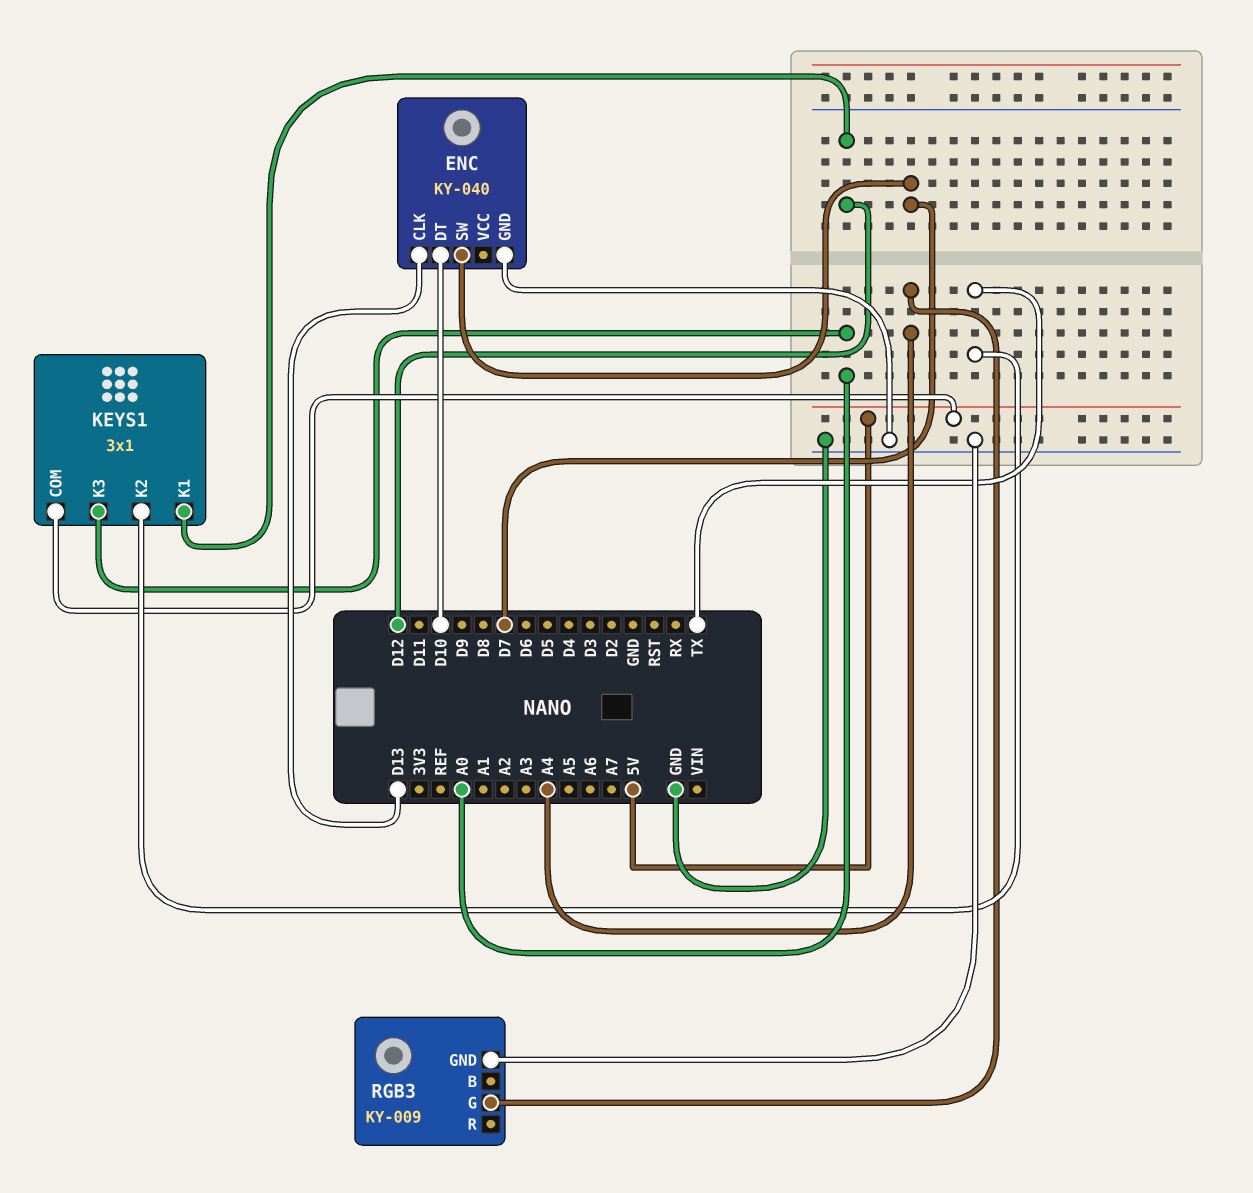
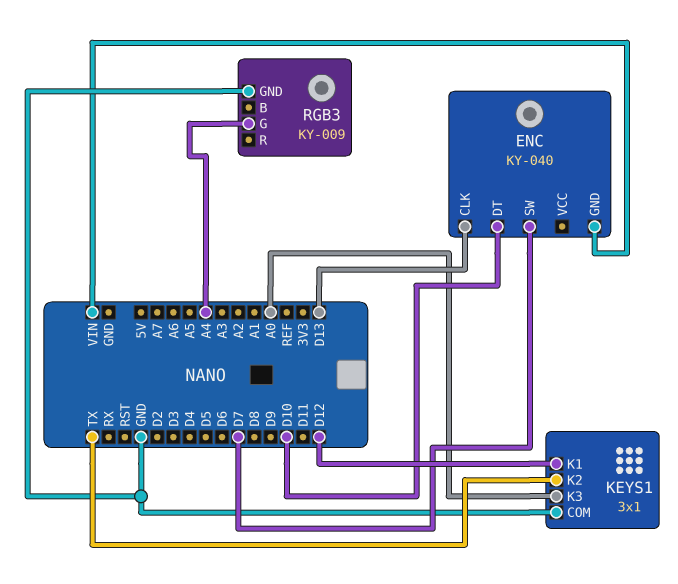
ENC pin GND: GND -> VIN
KEYS1 pin COM: 5V -> GND

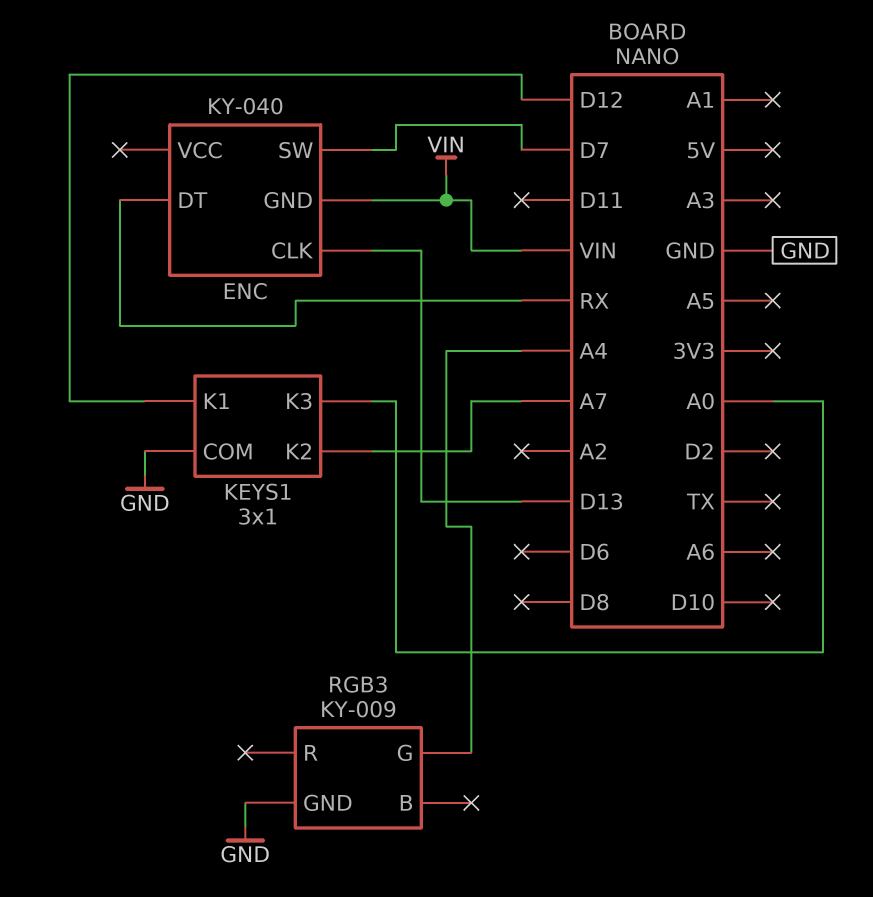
ENC pin DT: D10 -> RX
KEYS1 pin K2: TX -> A7

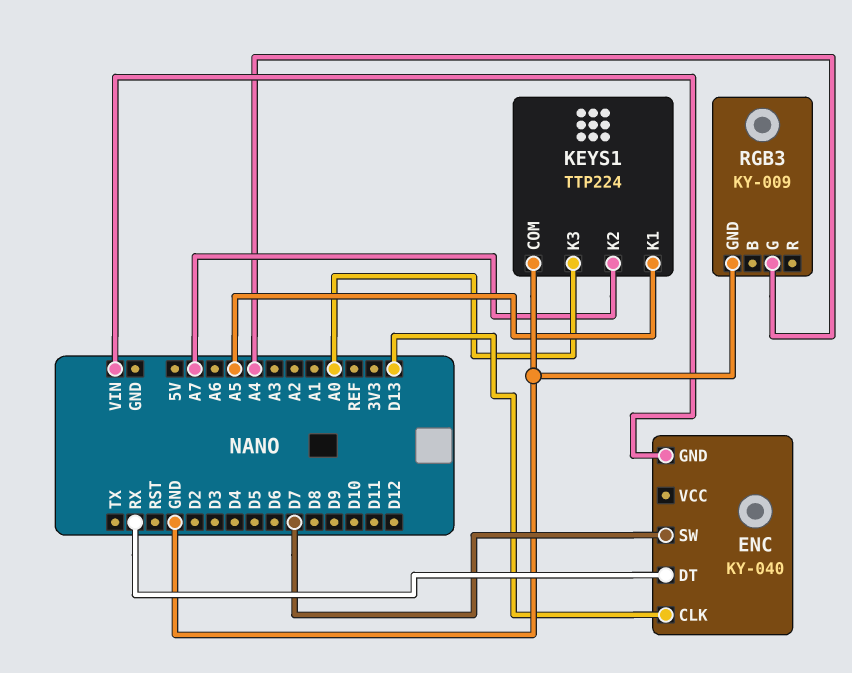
KEYS1: 3x1 -> TTP224
KEYS1 pin K1: D12 -> A5

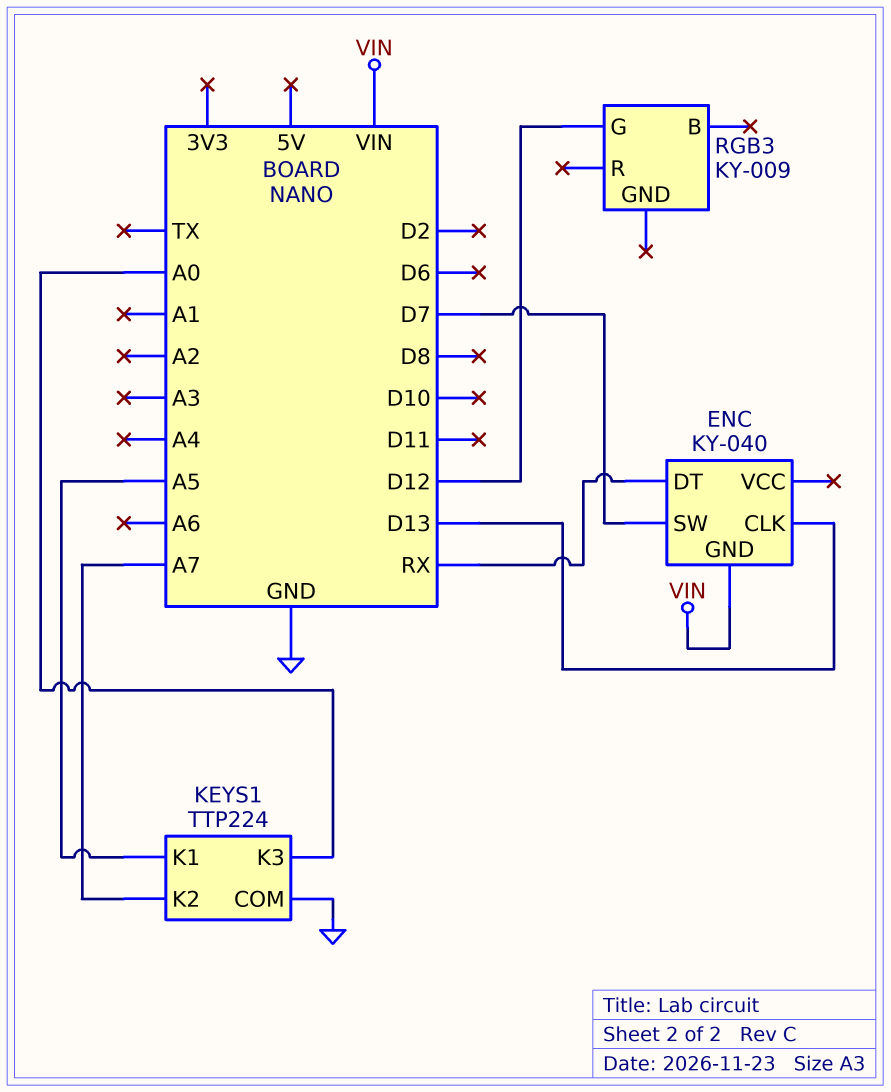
RGB3 pin G: A4 -> D12
RGB3 pin GND: GND -> none

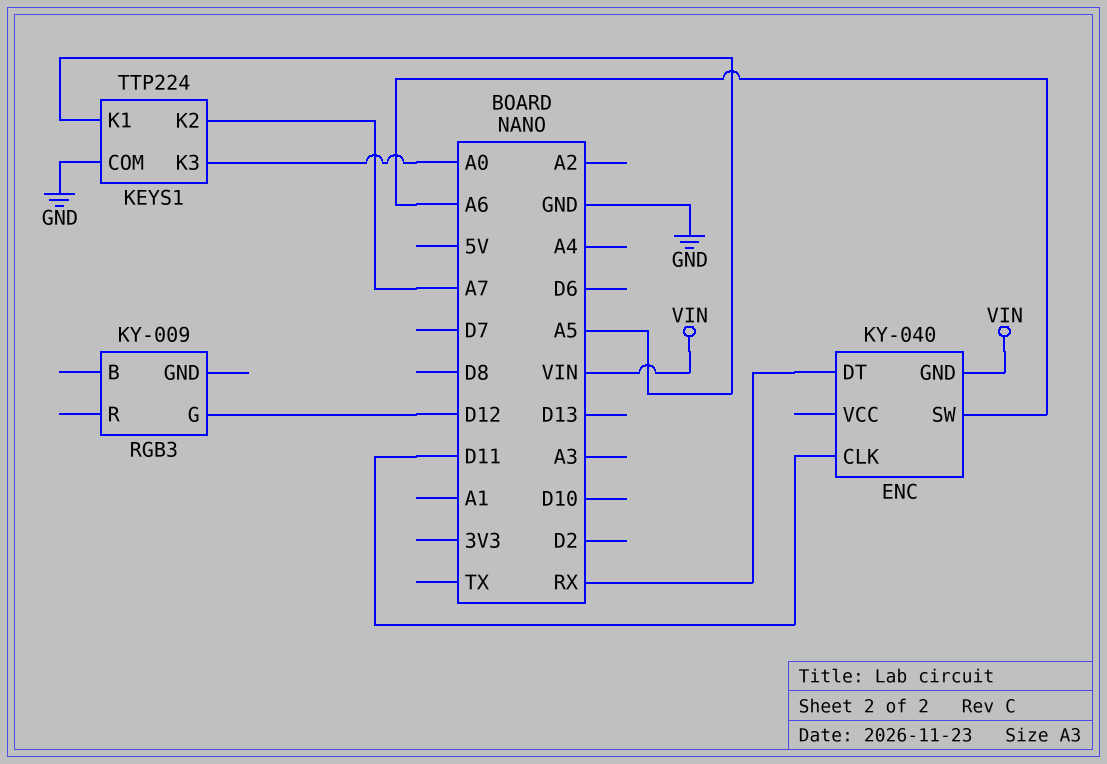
ENC pin CLK: D13 -> D11
ENC pin SW: D7 -> A6

